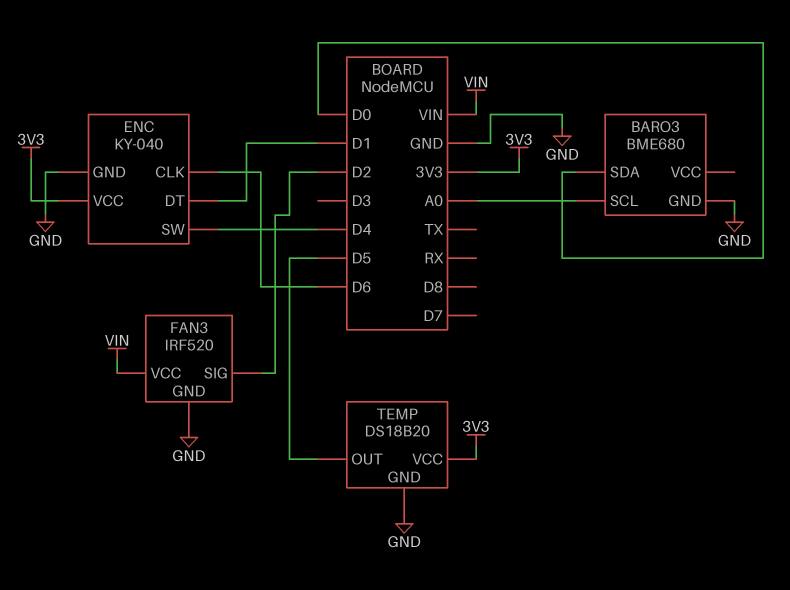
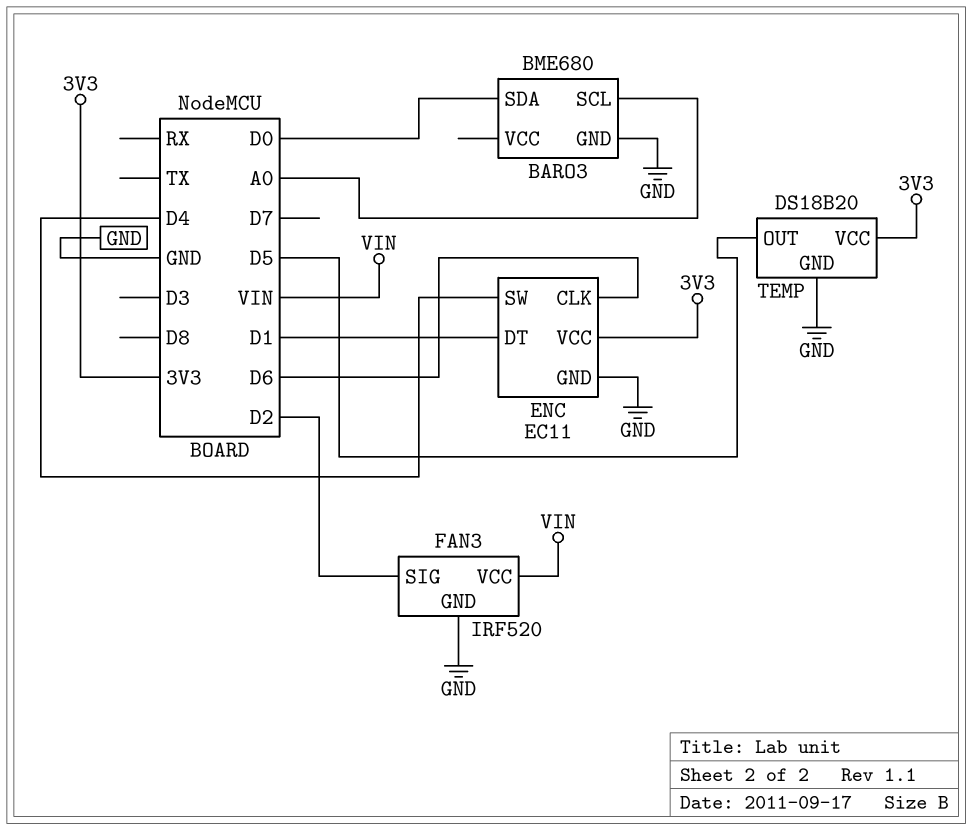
ENC: KY-040 -> EC11

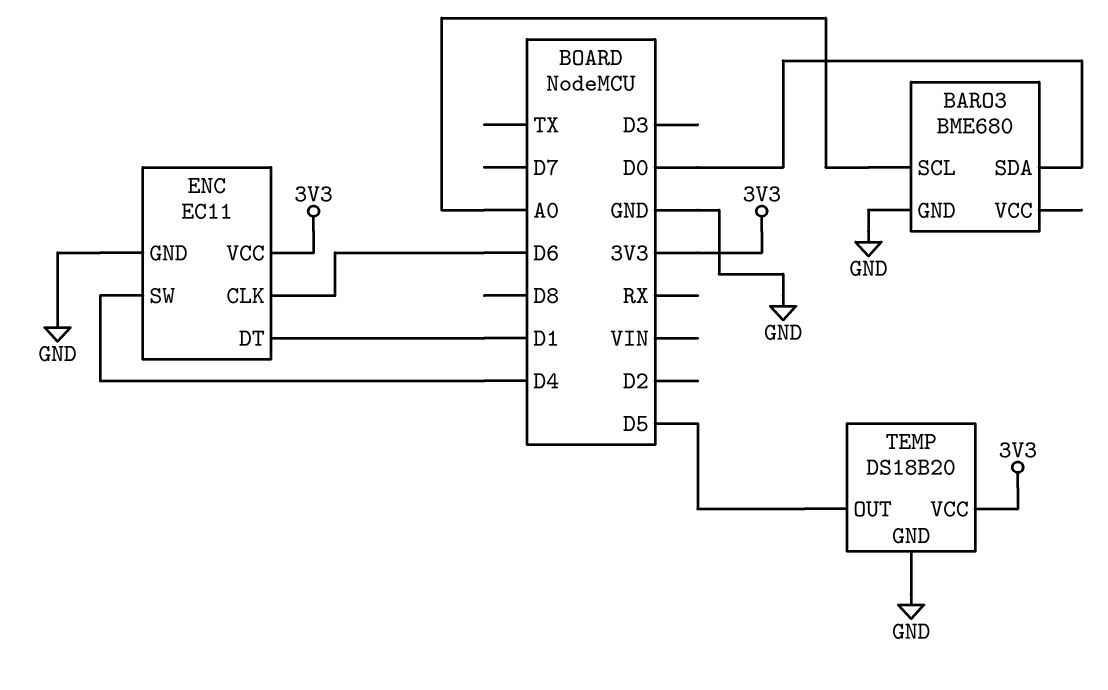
FAN3: IRF520 -> none
FAN3 pin GND: GND -> none
FAN3 pin SIG: D2 -> none
FAN3 pin VCC: VIN -> none

